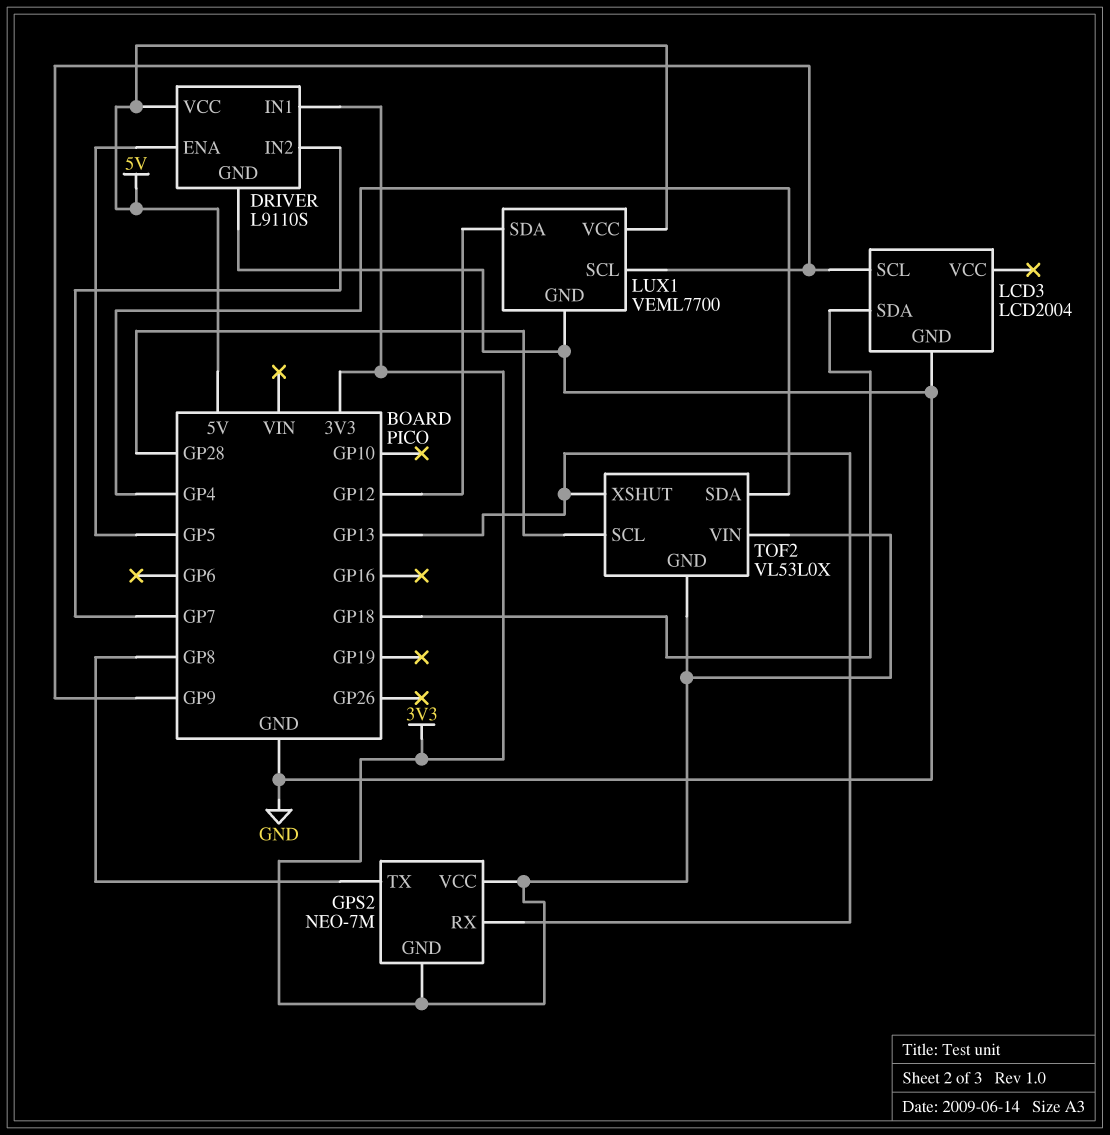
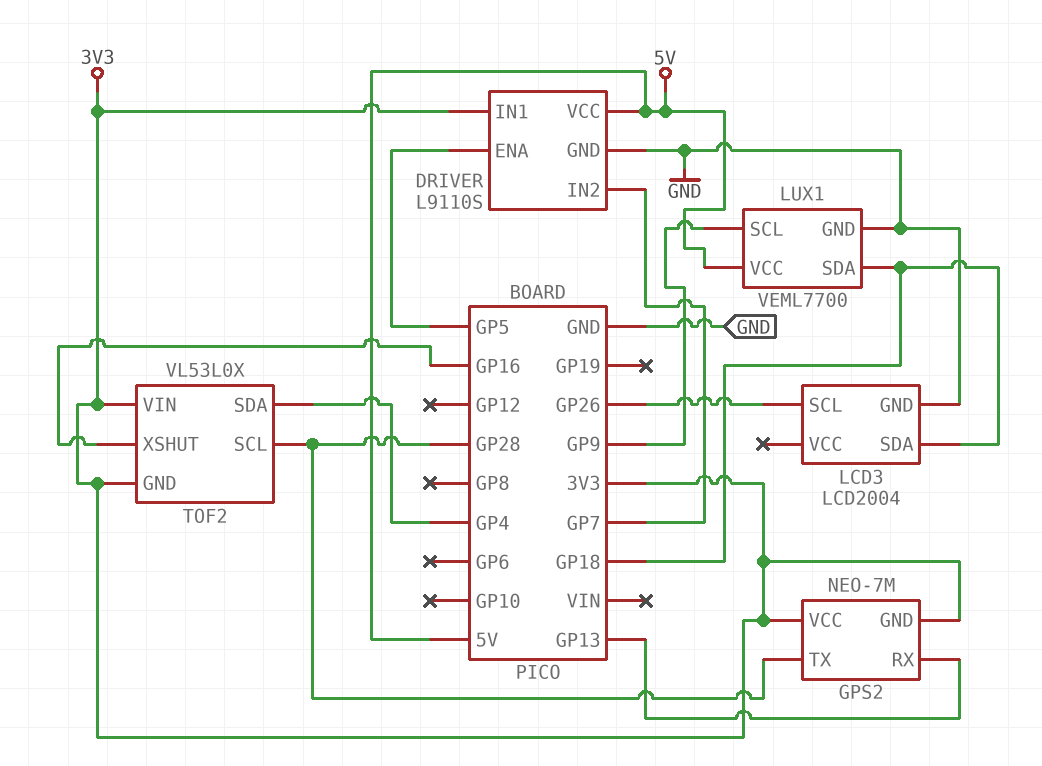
GPS2 pin TX: GP8 -> GP28
LCD3 pin SCL: GP9 -> GP26
LUX1 pin SDA: GP12 -> GP18
TOF2 pin XSHUT: GP13 -> GP16

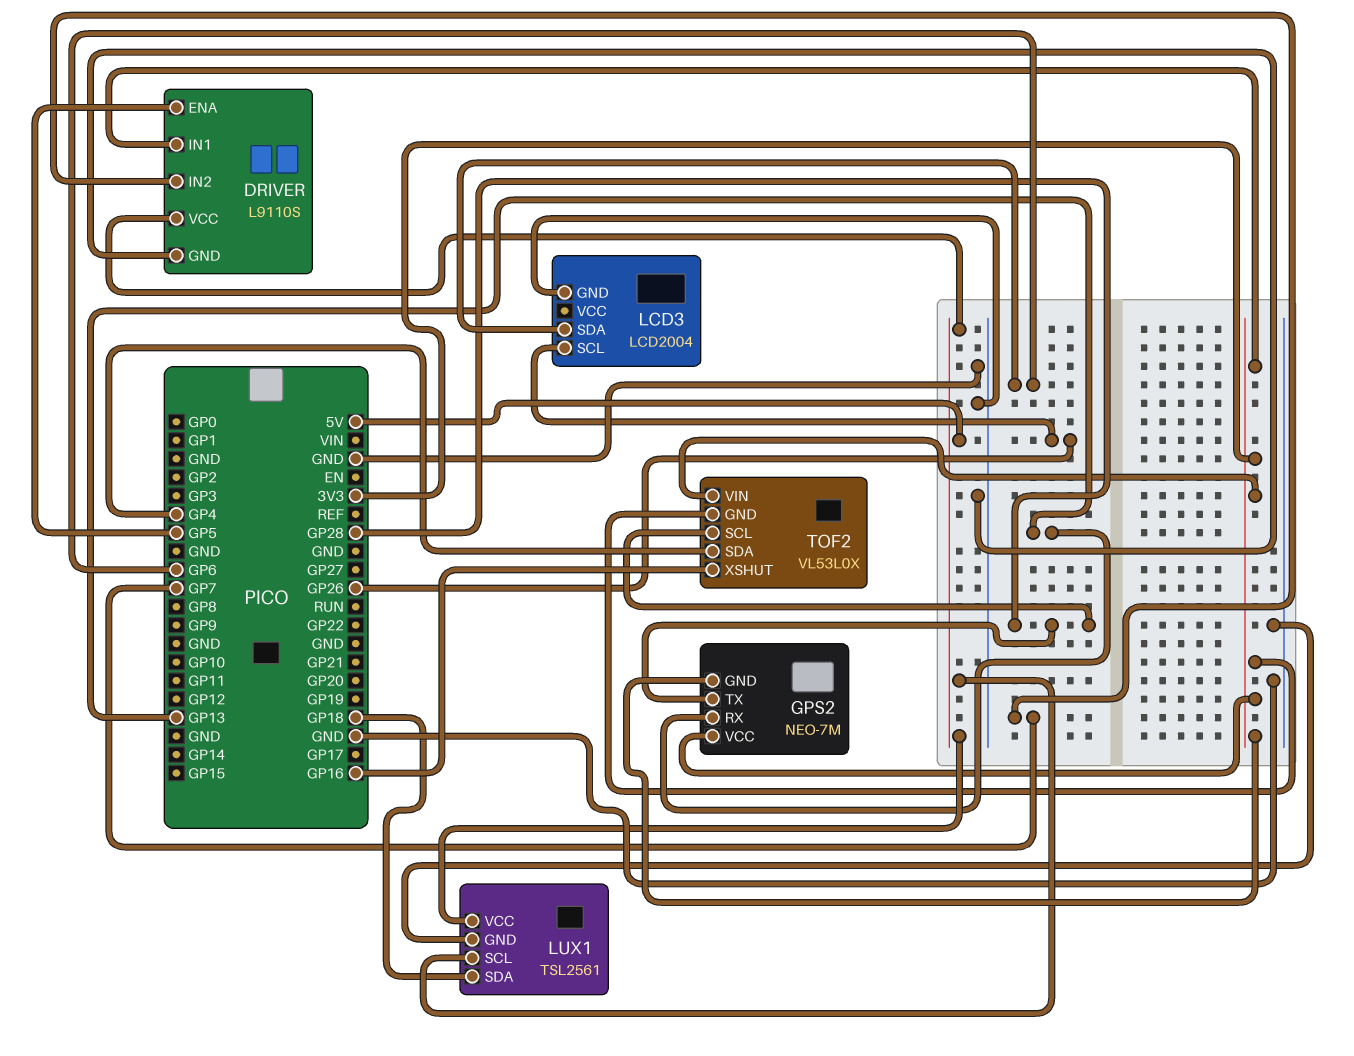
LCD3 pin SDA: GP18 -> GP6
LUX1: VEML7700 -> TSL2561
LUX1 pin SCL: GP9 -> 5V

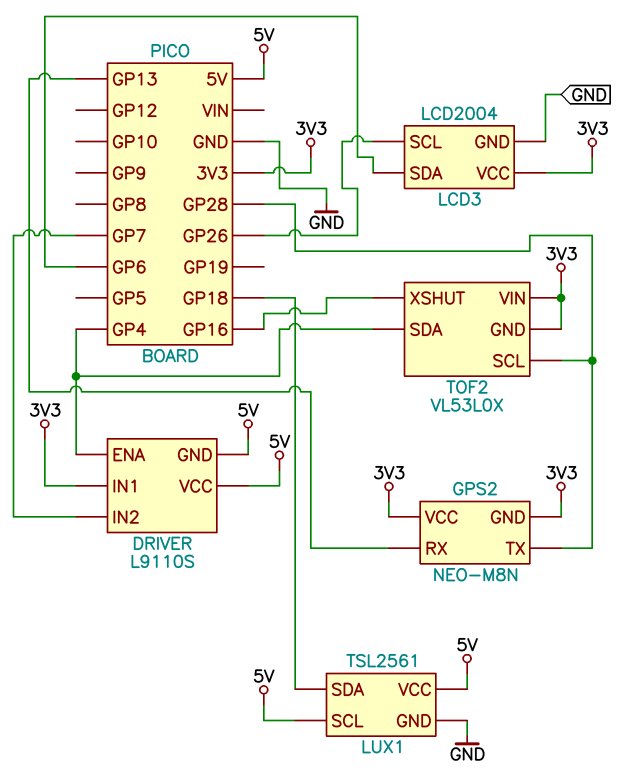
DRIVER pin ENA: GP5 -> GP4
DRIVER pin GND: GND -> 5V
GPS2: NEO-7M -> NEO-M8N
LCD3 pin VCC: none -> 3V3

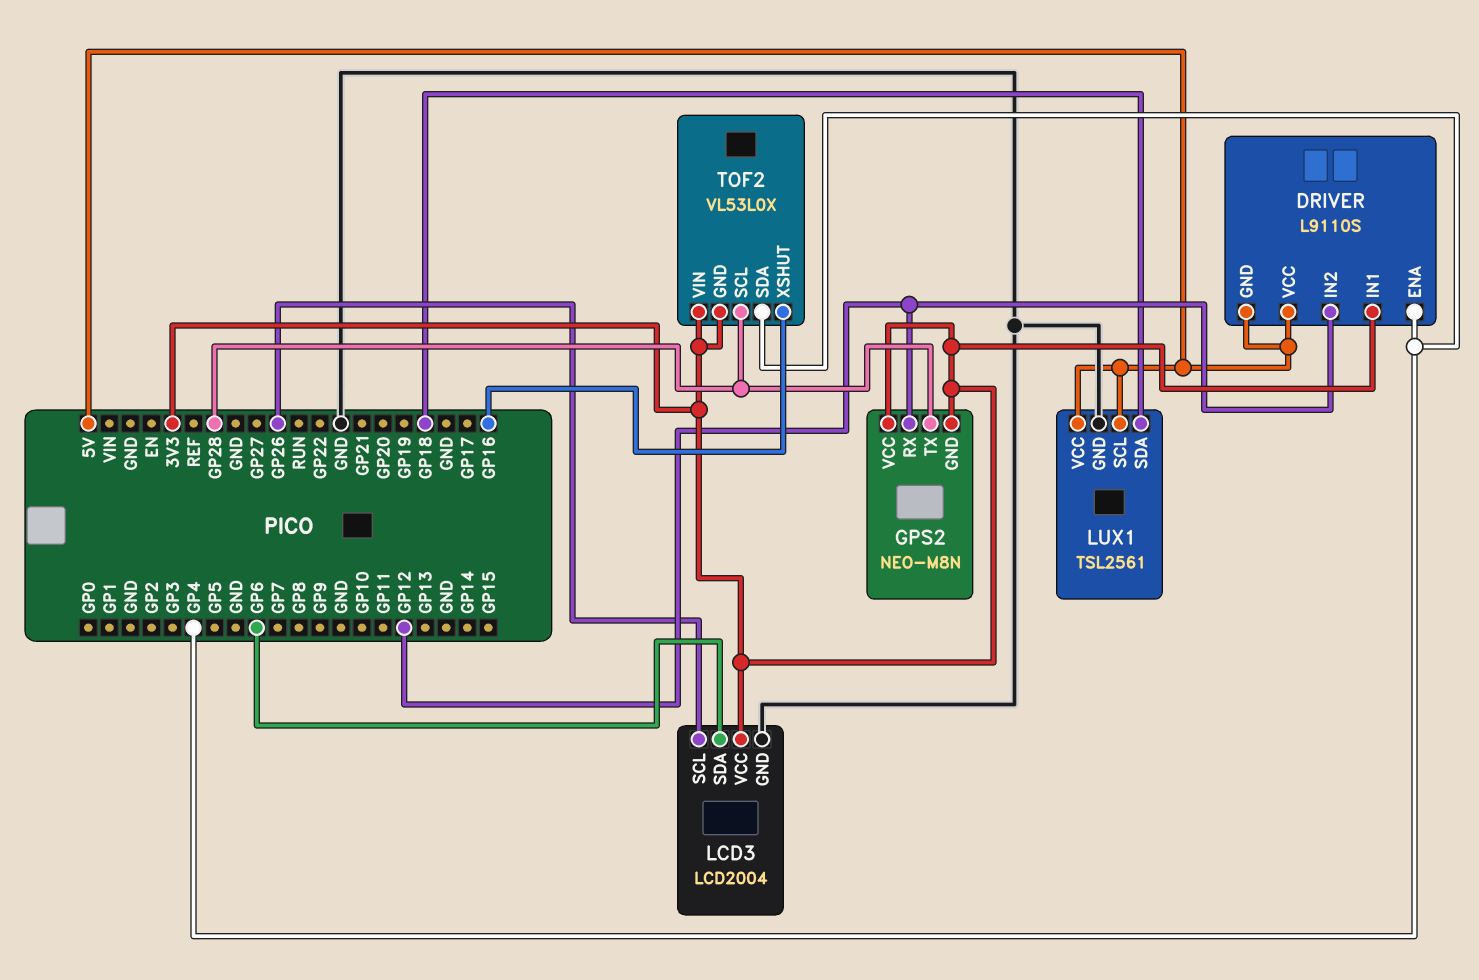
DRIVER pin IN2: GP7 -> GP12
GPS2 pin RX: GP13 -> GP12

